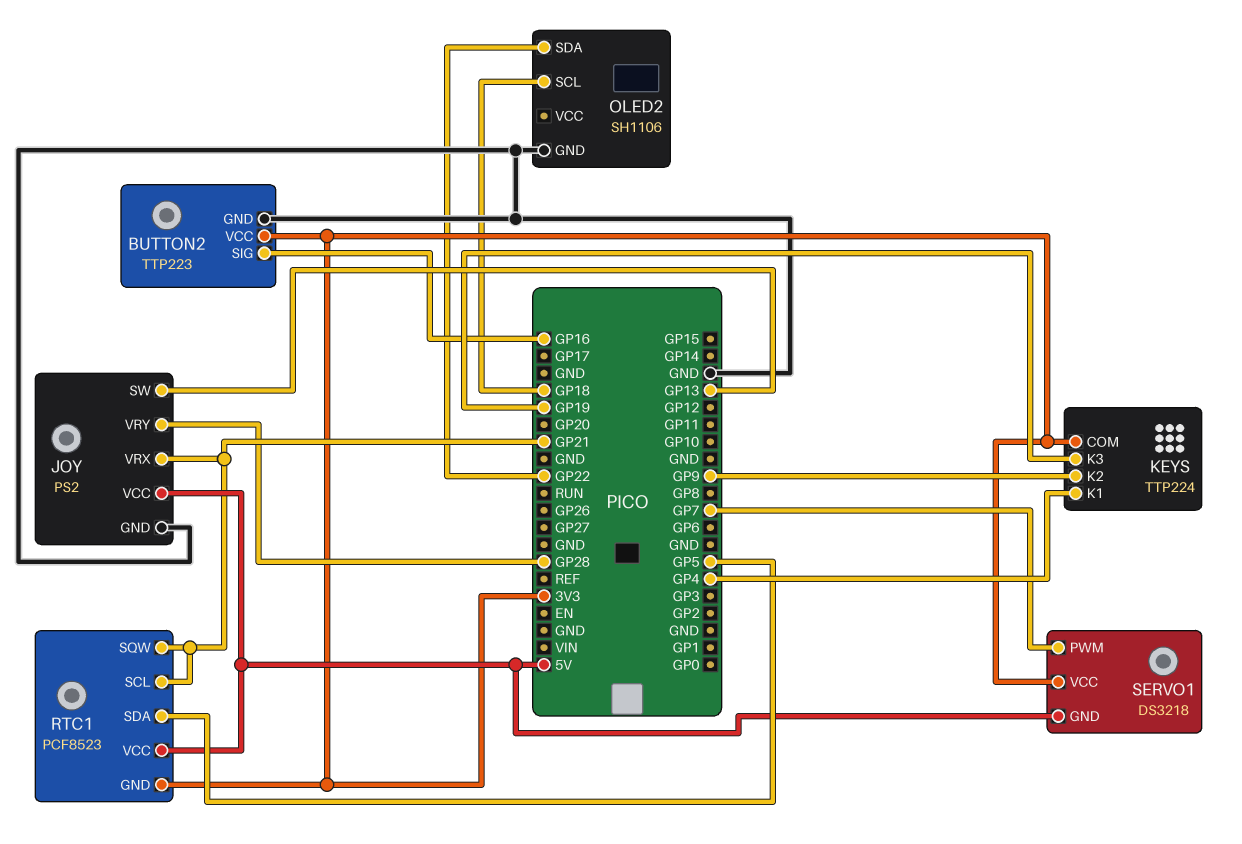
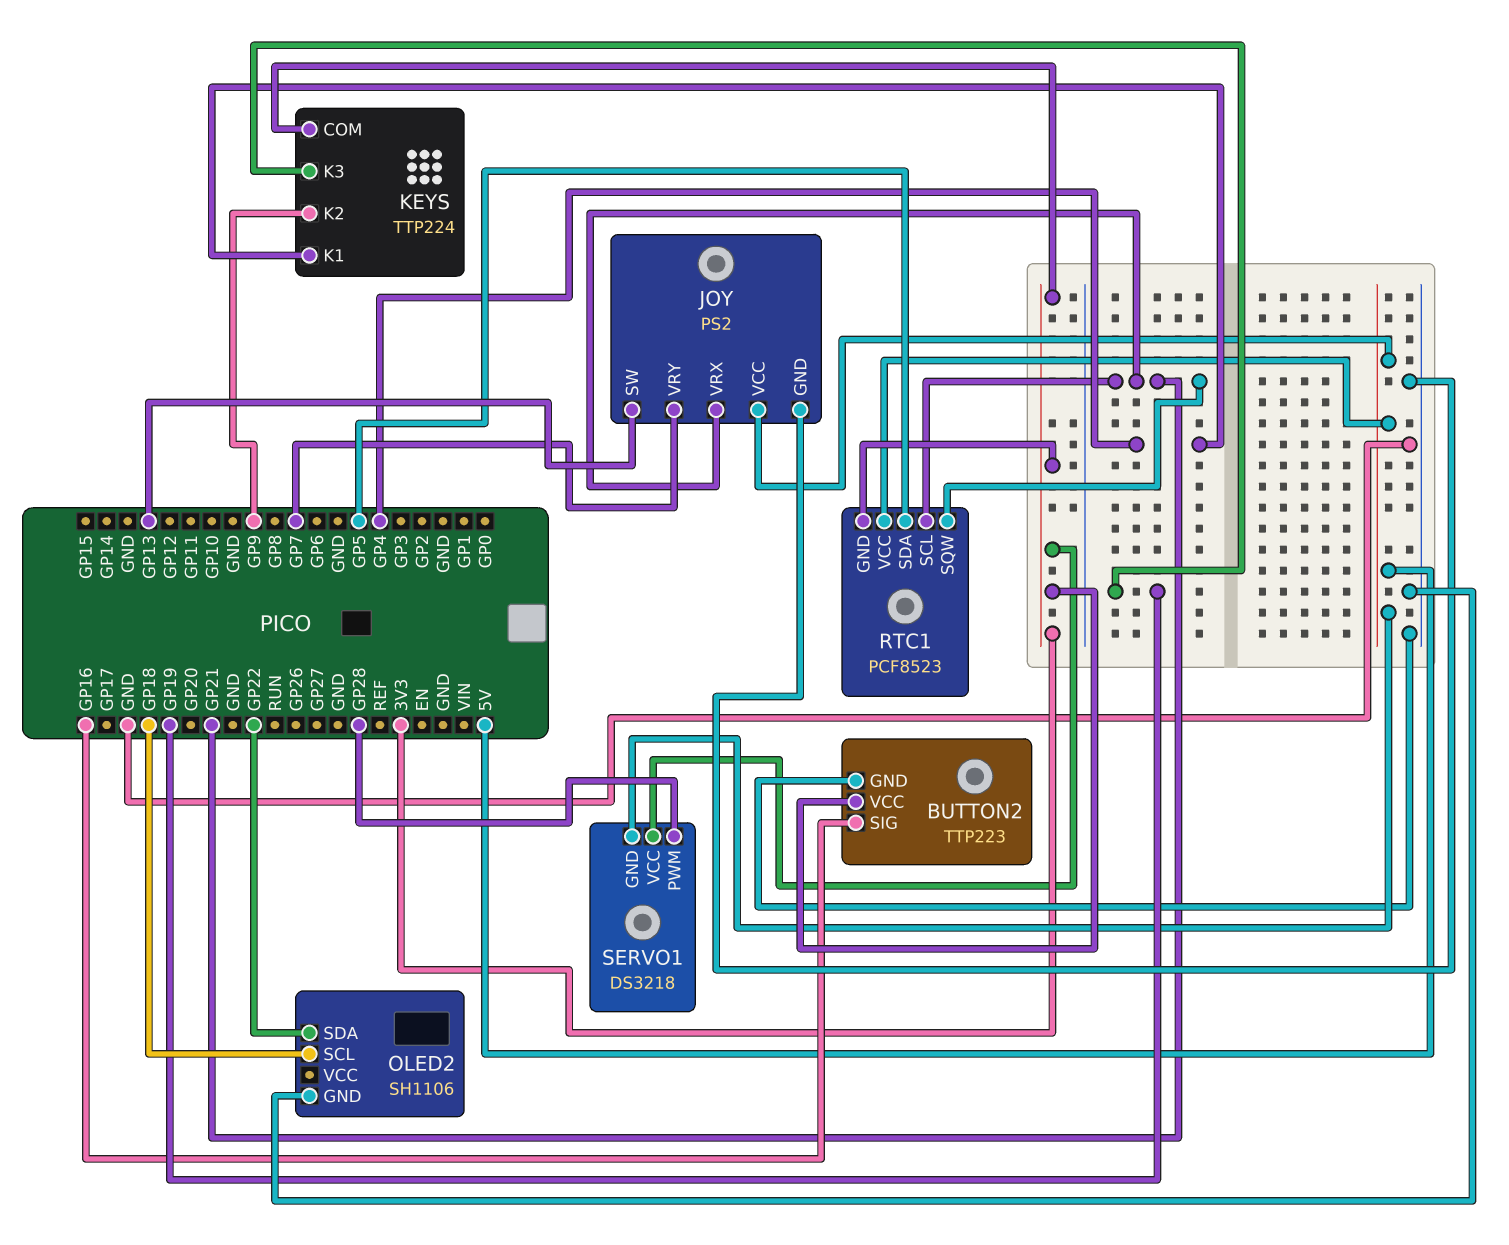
JOY pin VRY: GP28 -> GP7
SERVO1 pin PWM: GP7 -> GP28

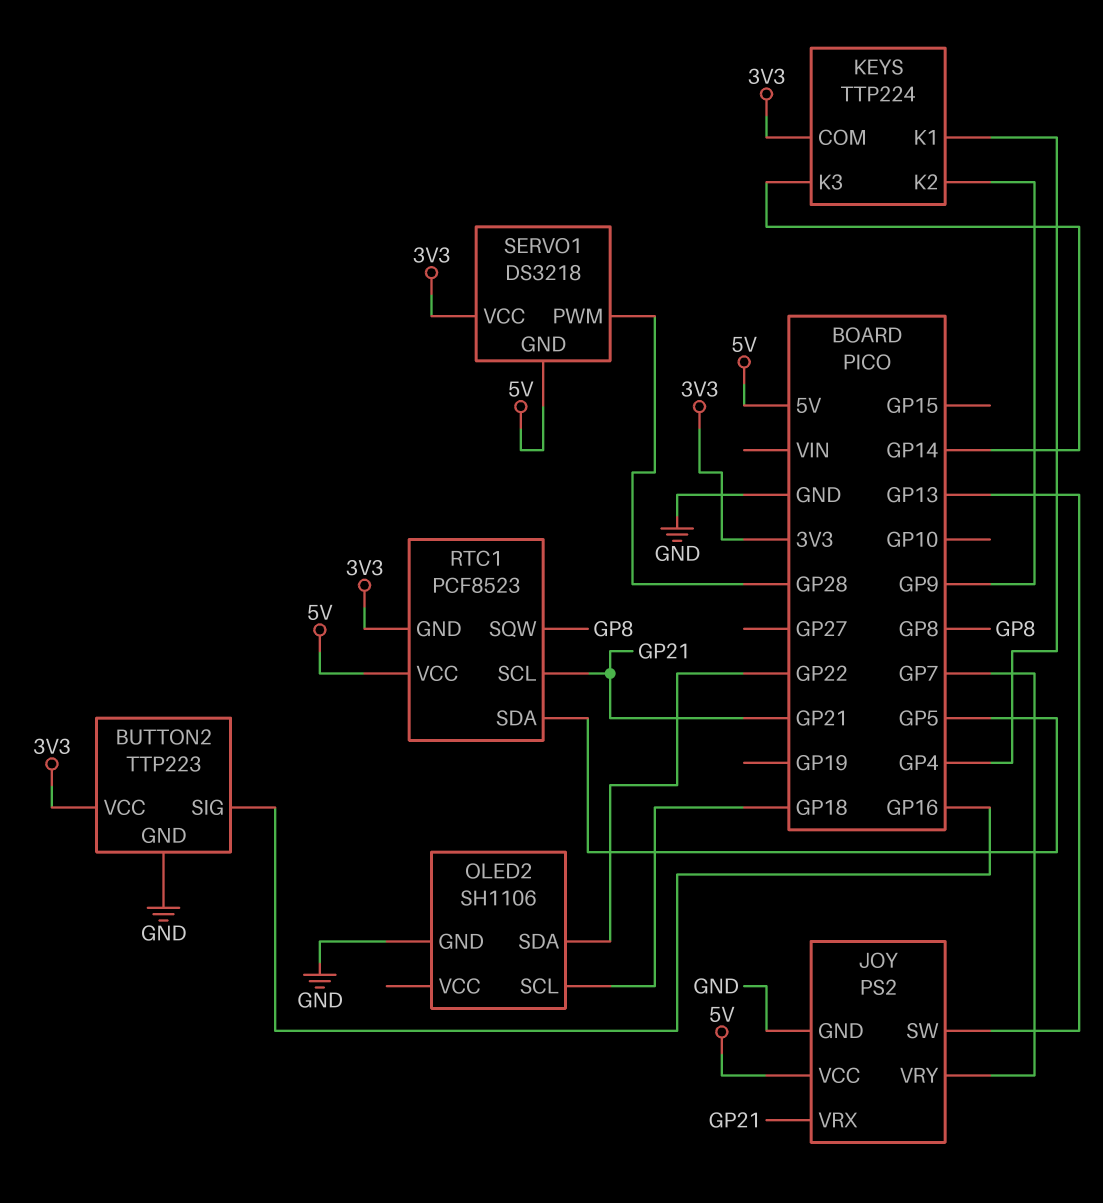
KEYS pin K3: GP19 -> GP14
RTC1 pin SQW: GP21 -> GP8

